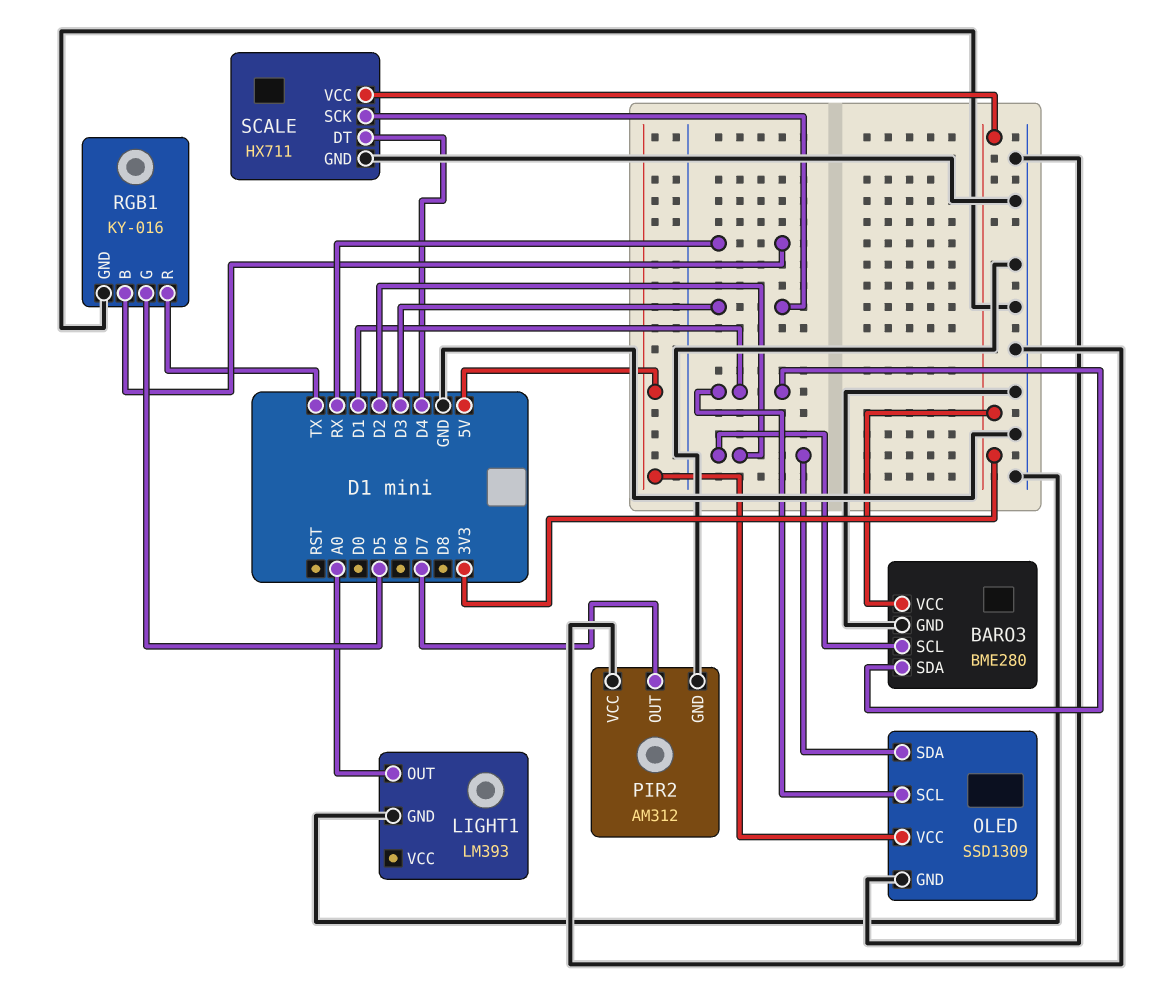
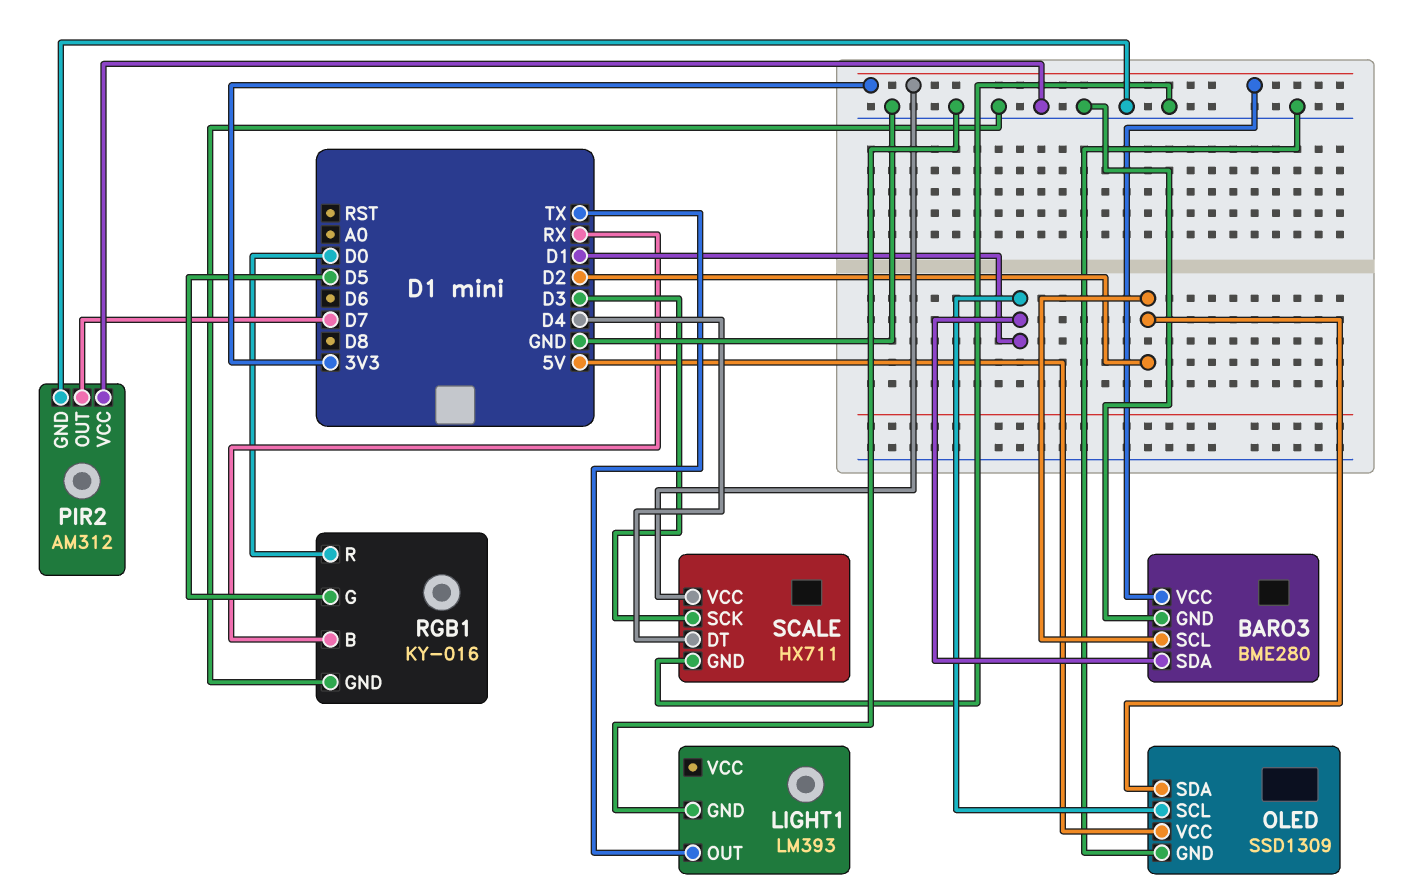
LIGHT1 pin OUT: A0 -> TX
RGB1 pin R: TX -> D0

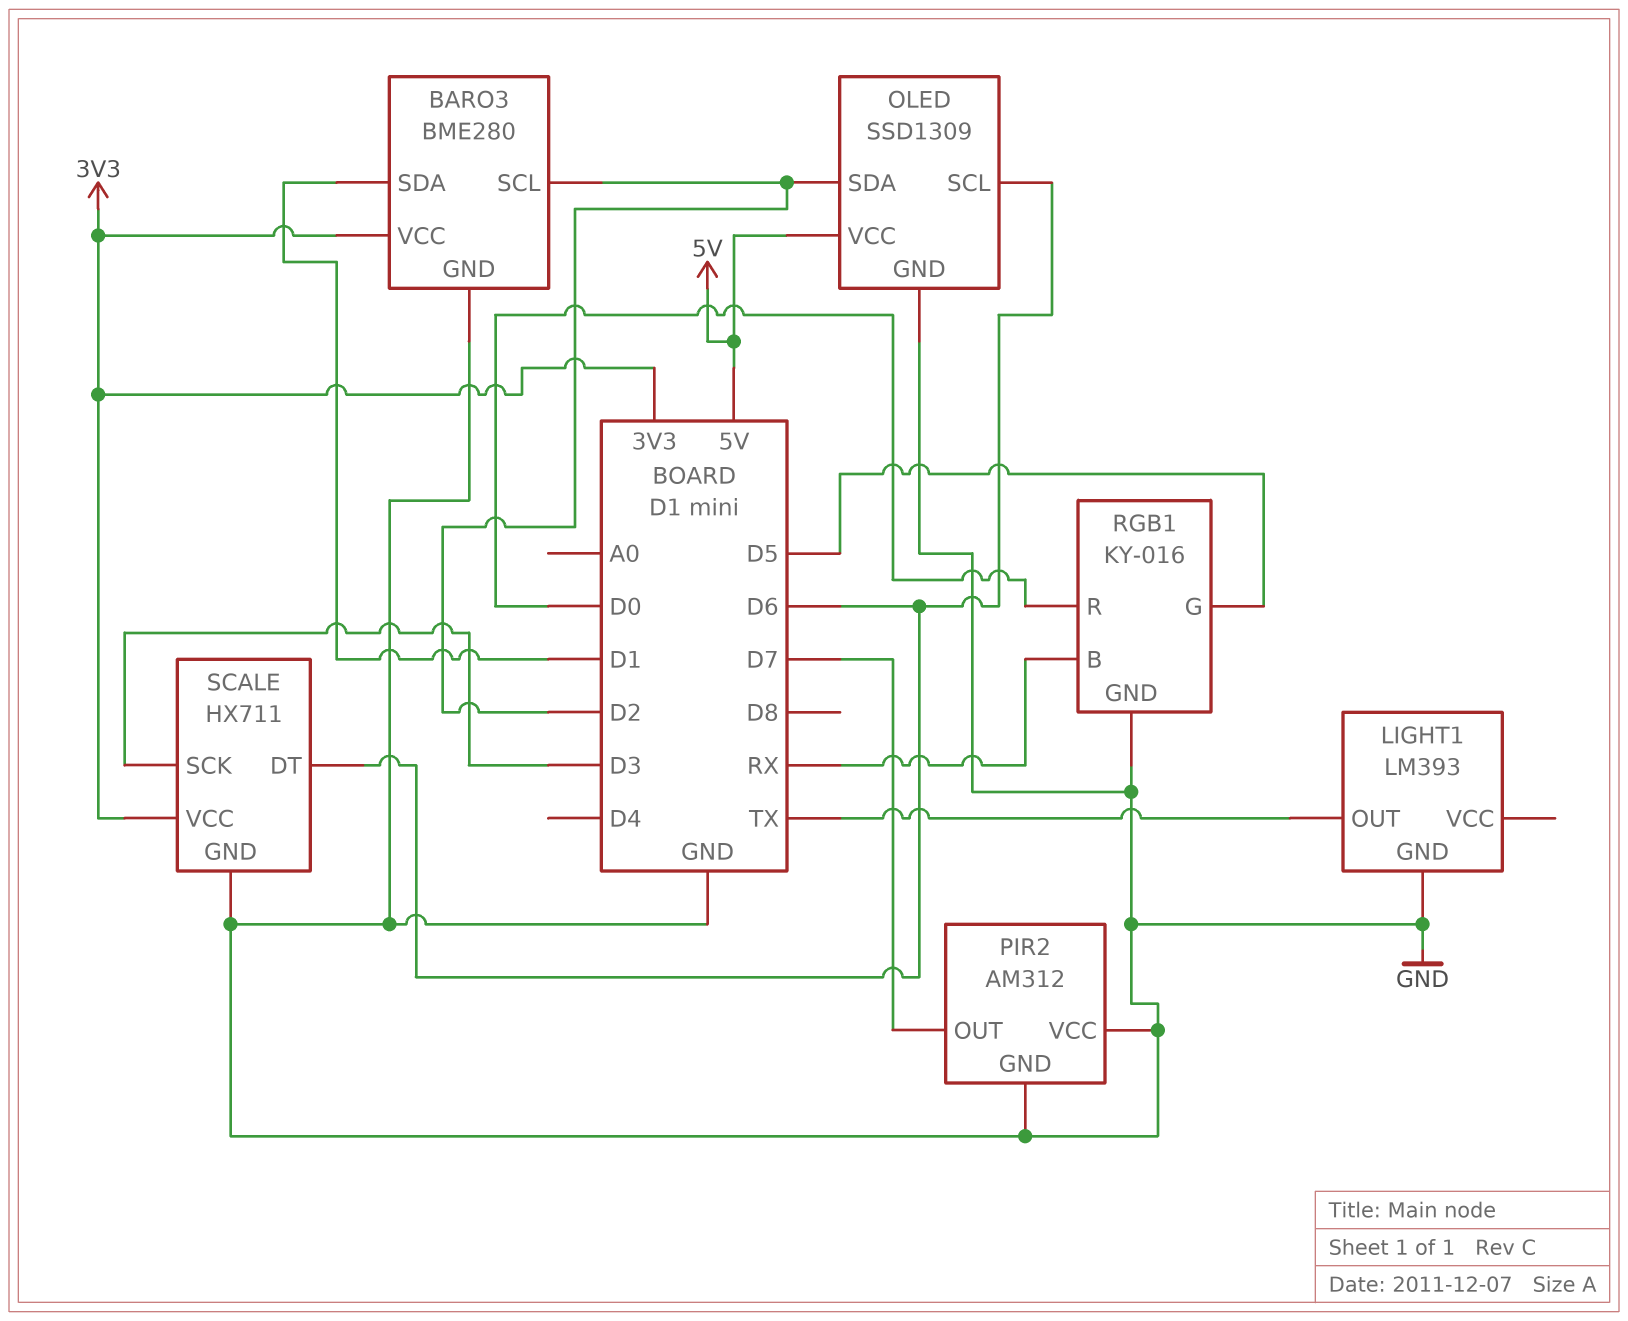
OLED pin SCL: D1 -> D6
SCALE pin DT: D4 -> D6

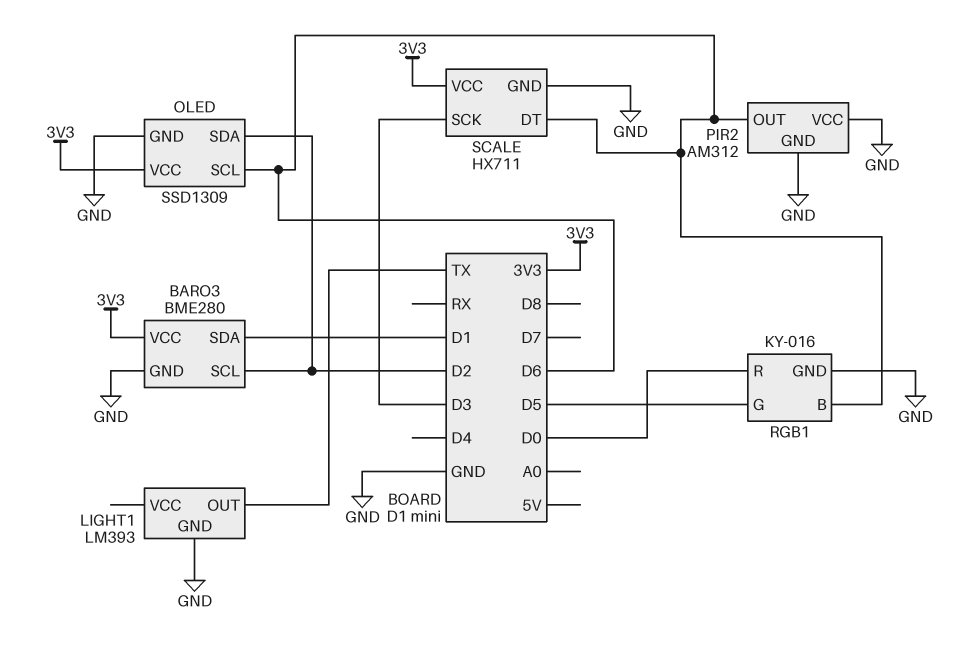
OLED pin VCC: 5V -> 3V3
PIR2 pin OUT: D7 -> D6
RGB1 pin B: RX -> D6

